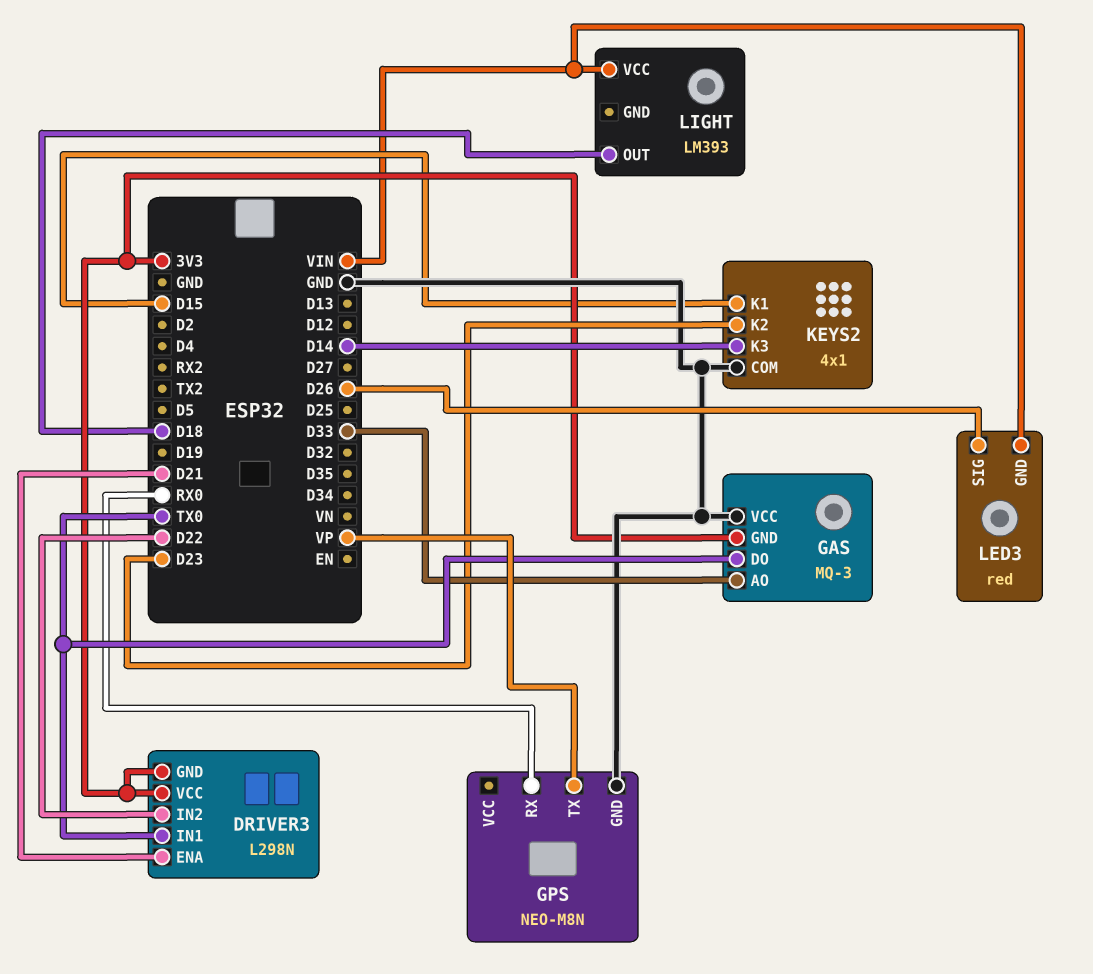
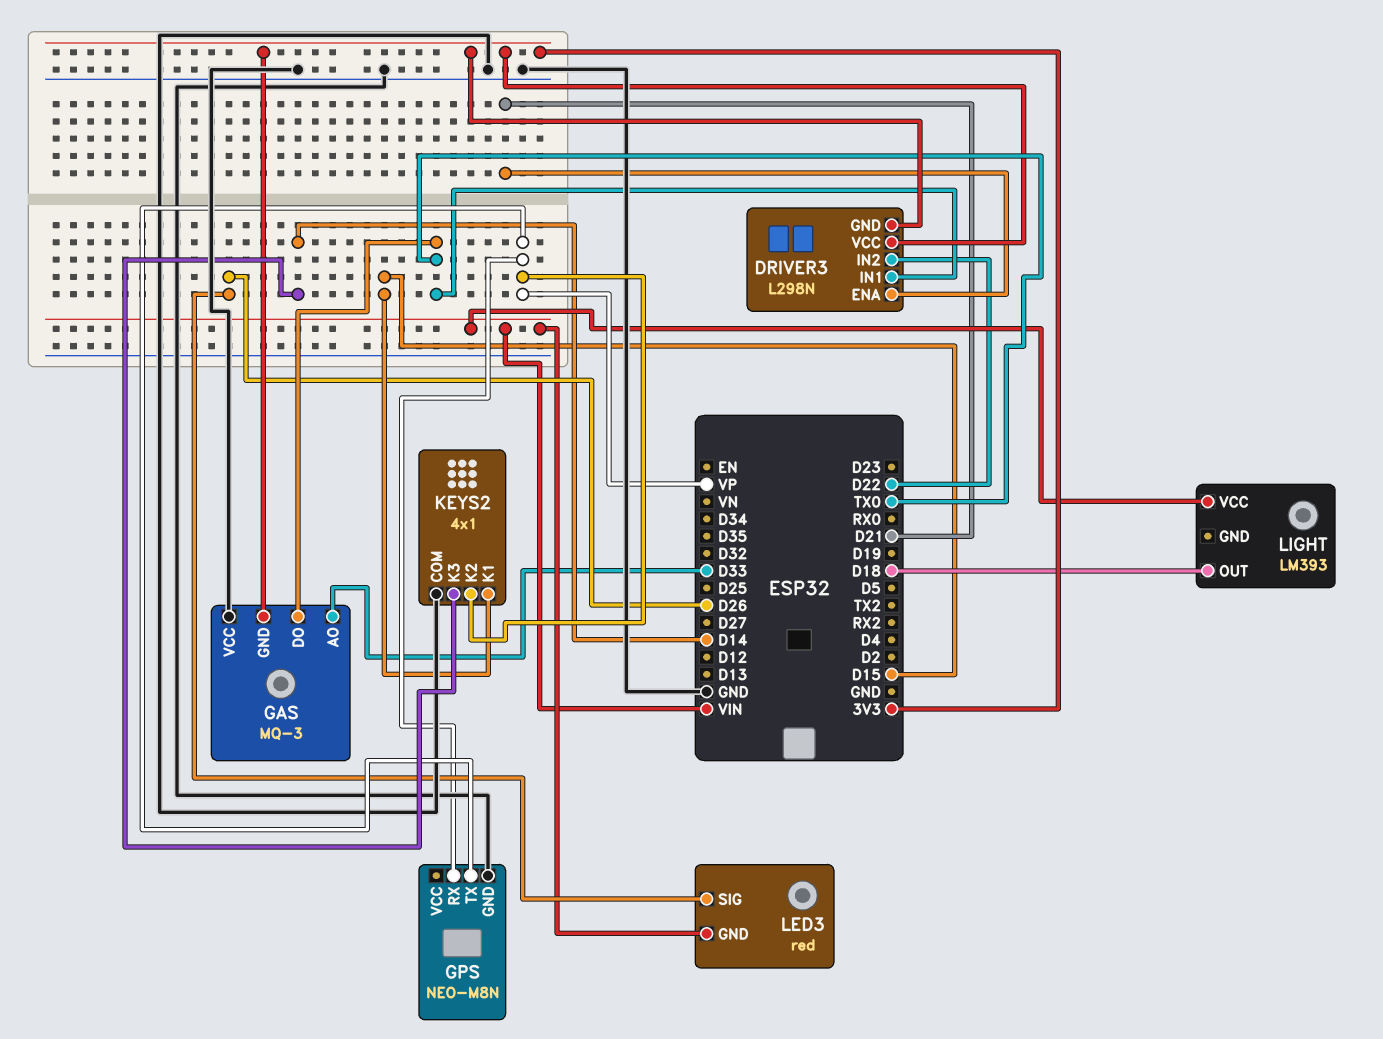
GPS pin RX: RX0 -> VP
KEYS2 pin K2: D23 -> VP

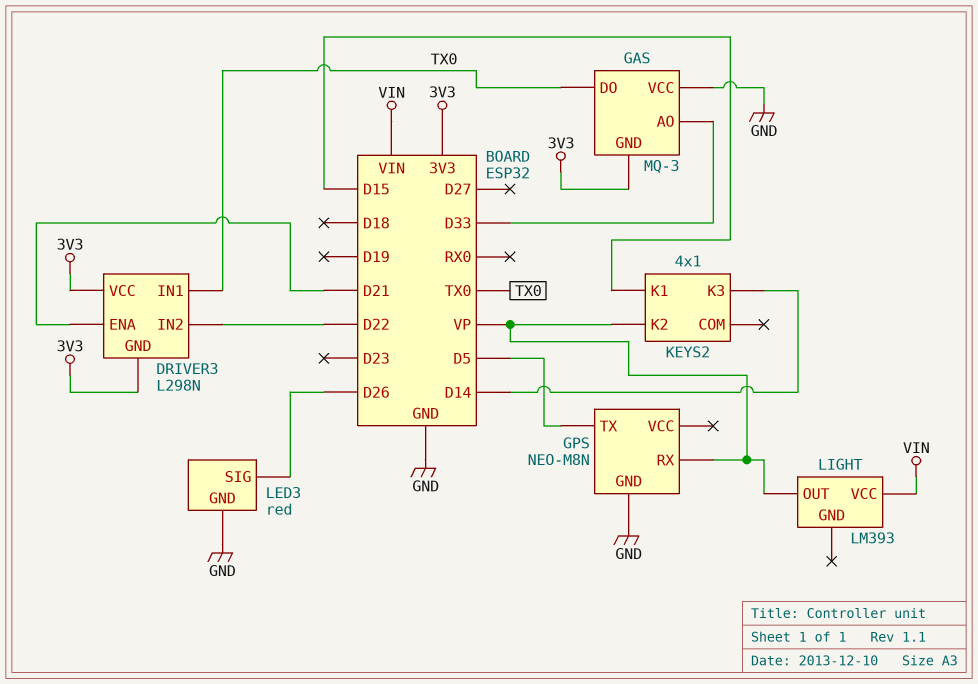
GPS pin TX: VP -> D5
KEYS2 pin COM: GND -> none
LED3 pin GND: VIN -> GND
LIGHT pin OUT: D18 -> VP

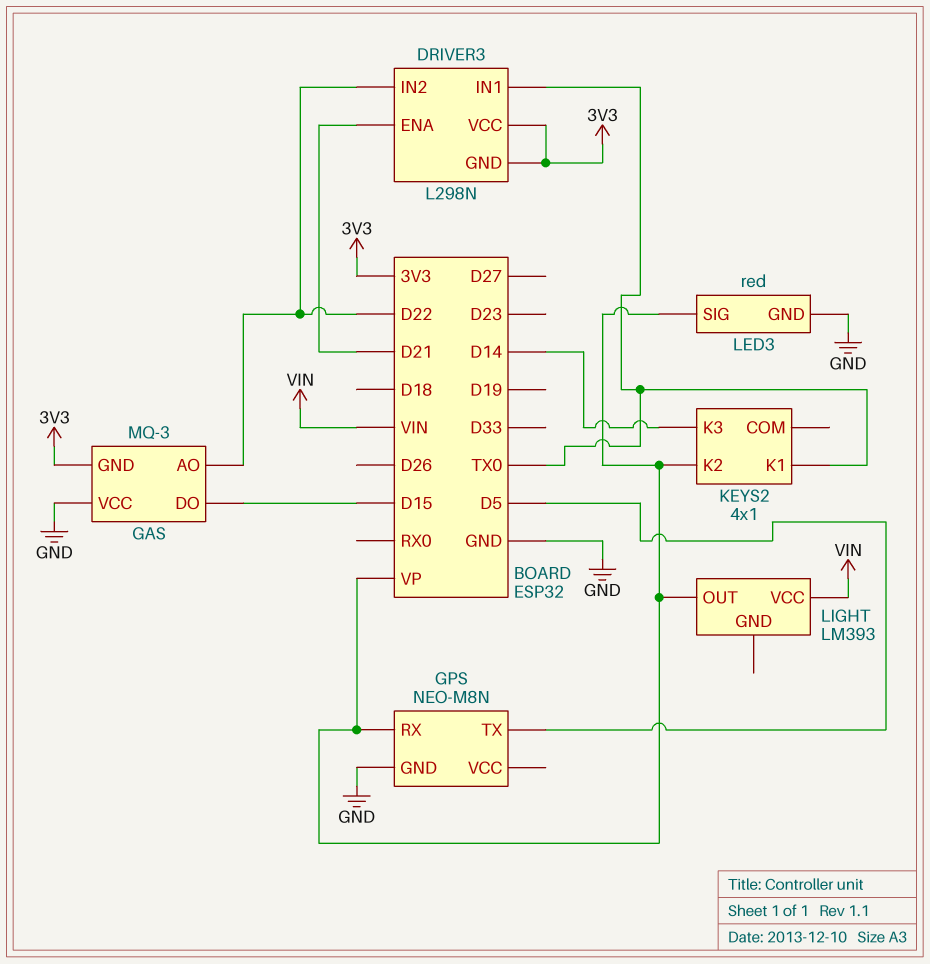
GAS pin AO: D33 -> D22
GAS pin DO: TX0 -> D15
KEYS2 pin K1: D15 -> TX0
LED3 pin SIG: D26 -> VP

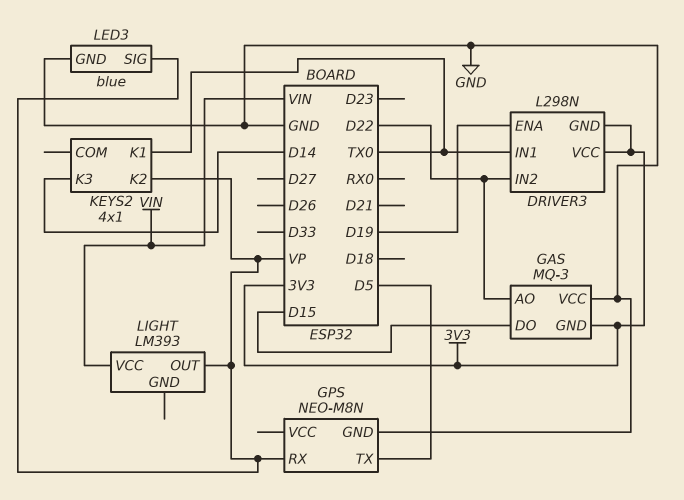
DRIVER3 pin ENA: D21 -> D19
LED3: red -> blue

